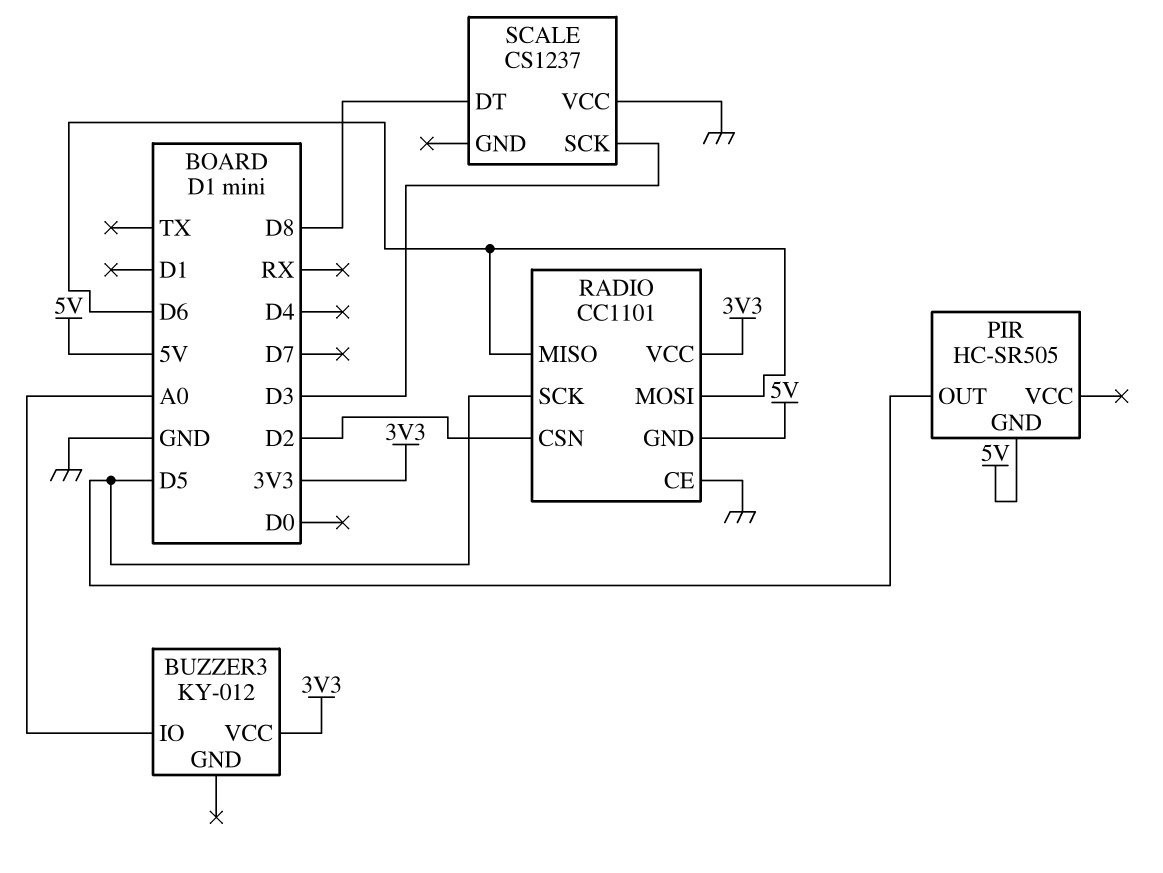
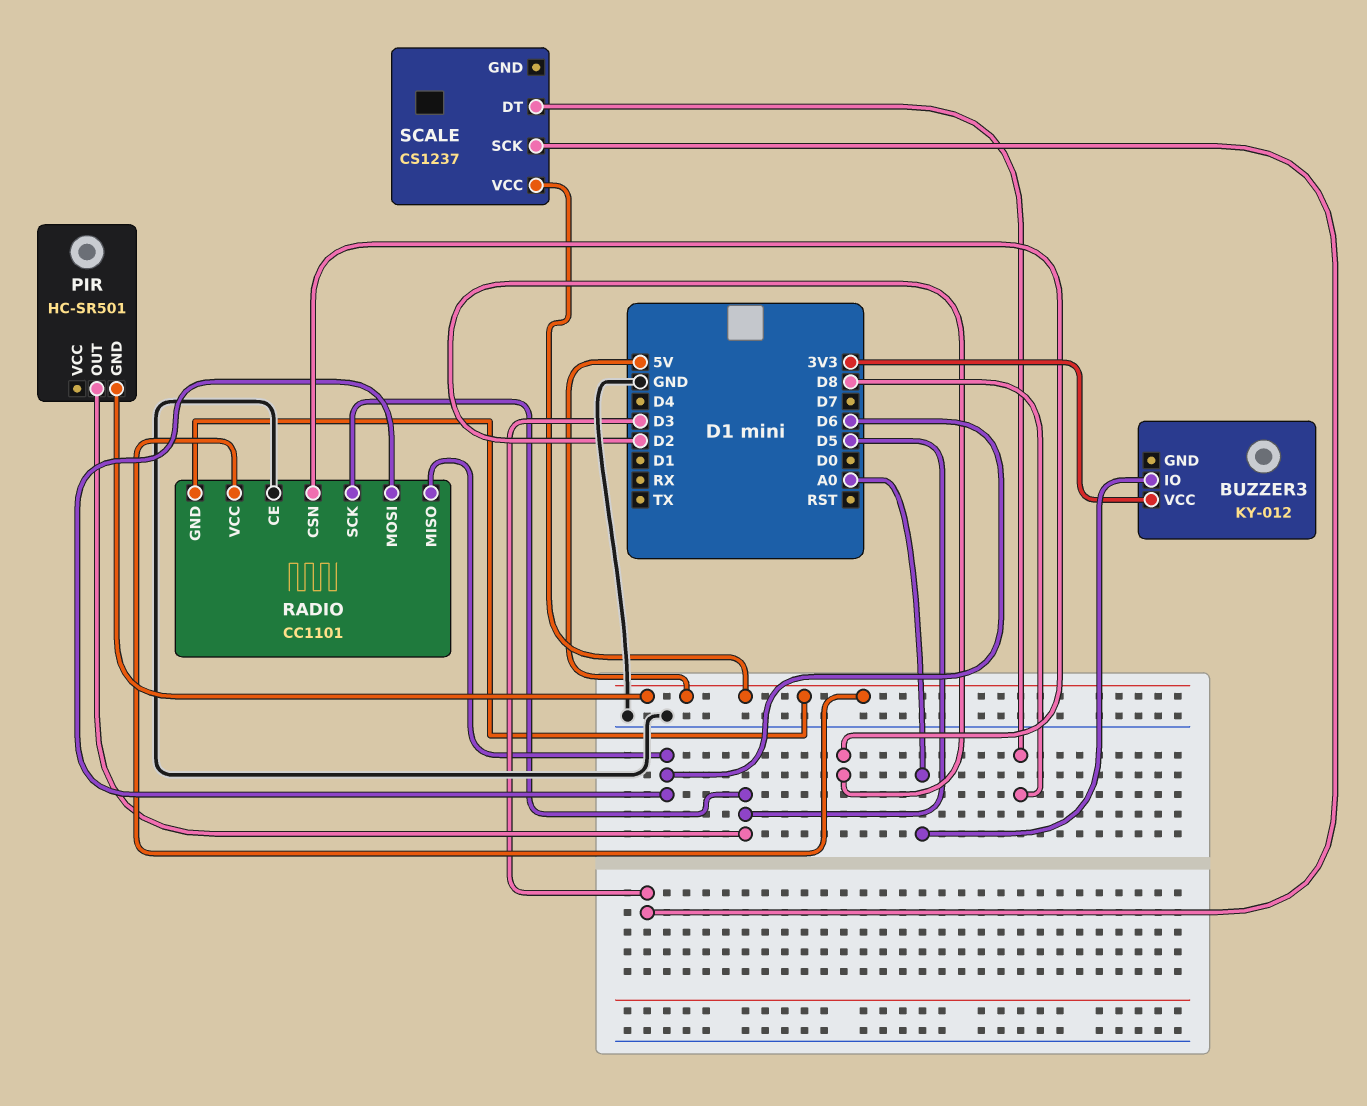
PIR: HC-SR505 -> HC-SR501
RADIO pin VCC: 3V3 -> 5V
SCALE pin VCC: GND -> 5V

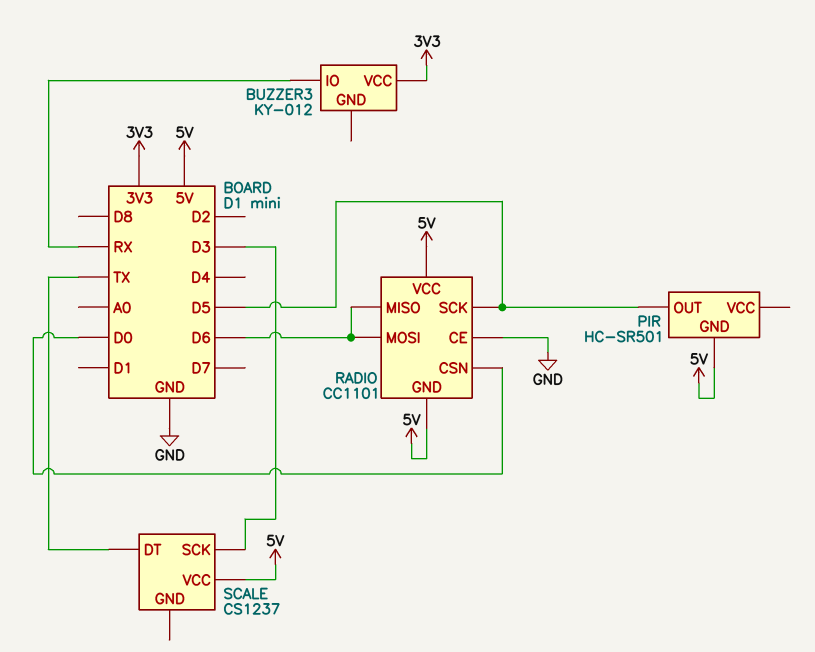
BUZZER3 pin IO: A0 -> RX
RADIO pin CSN: D2 -> D0
SCALE pin DT: D8 -> TX

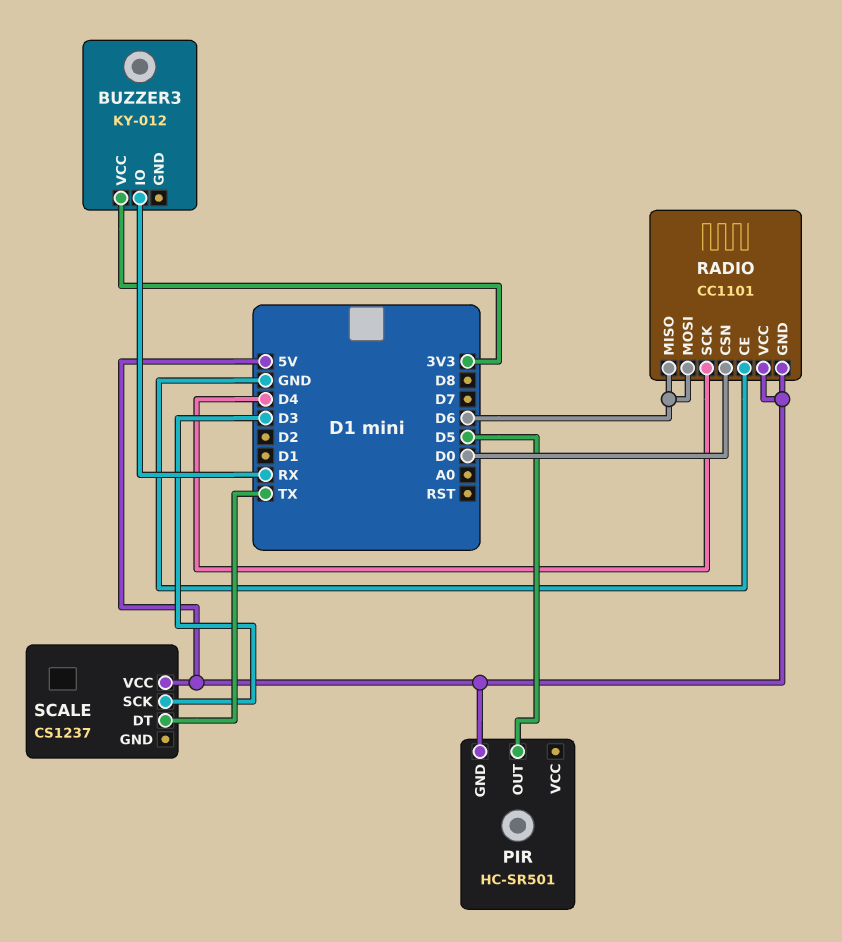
RADIO pin SCK: D5 -> D4

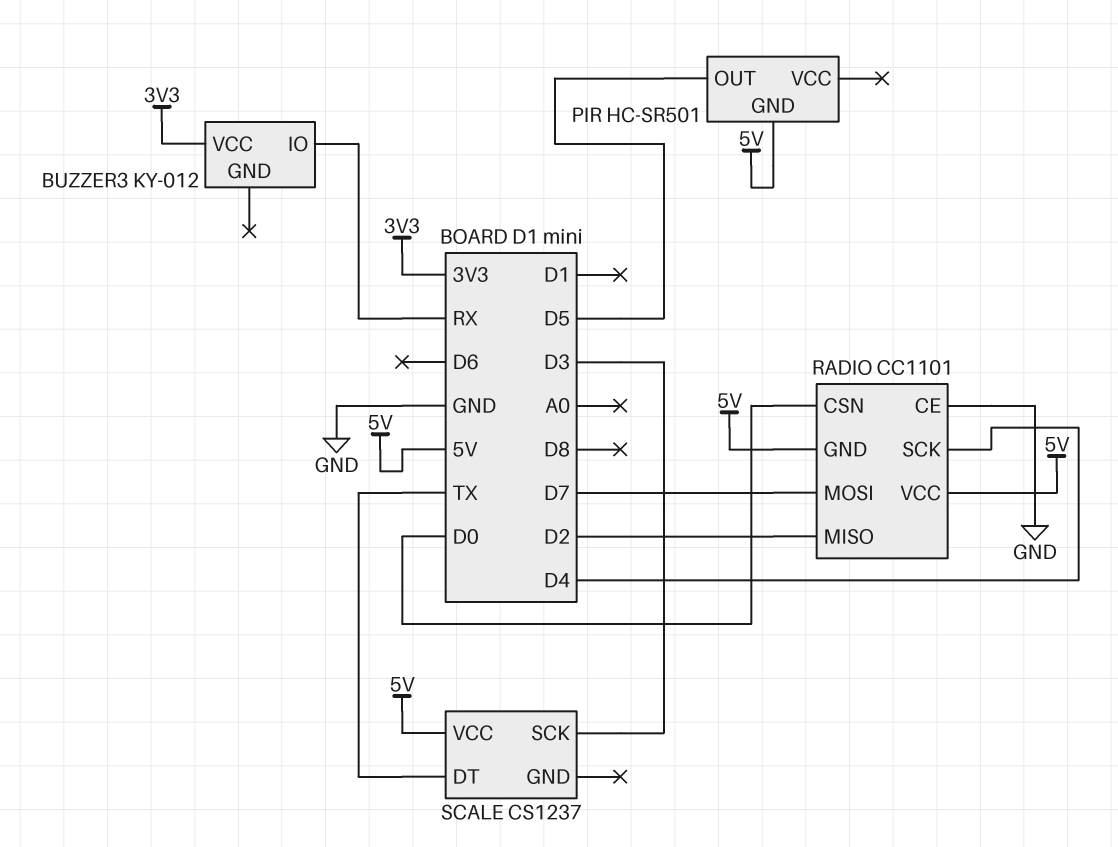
RADIO pin MISO: D6 -> D2
RADIO pin MOSI: D6 -> D7

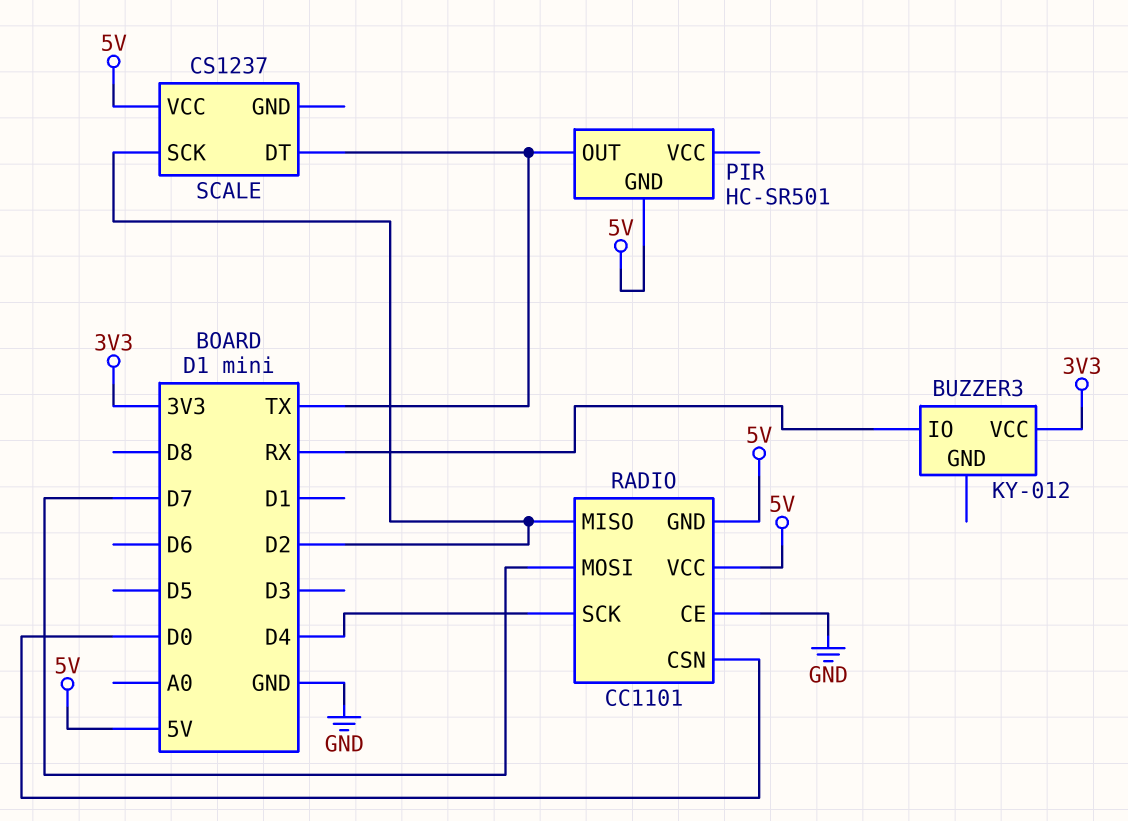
PIR pin OUT: D5 -> TX
SCALE pin SCK: D3 -> D2

